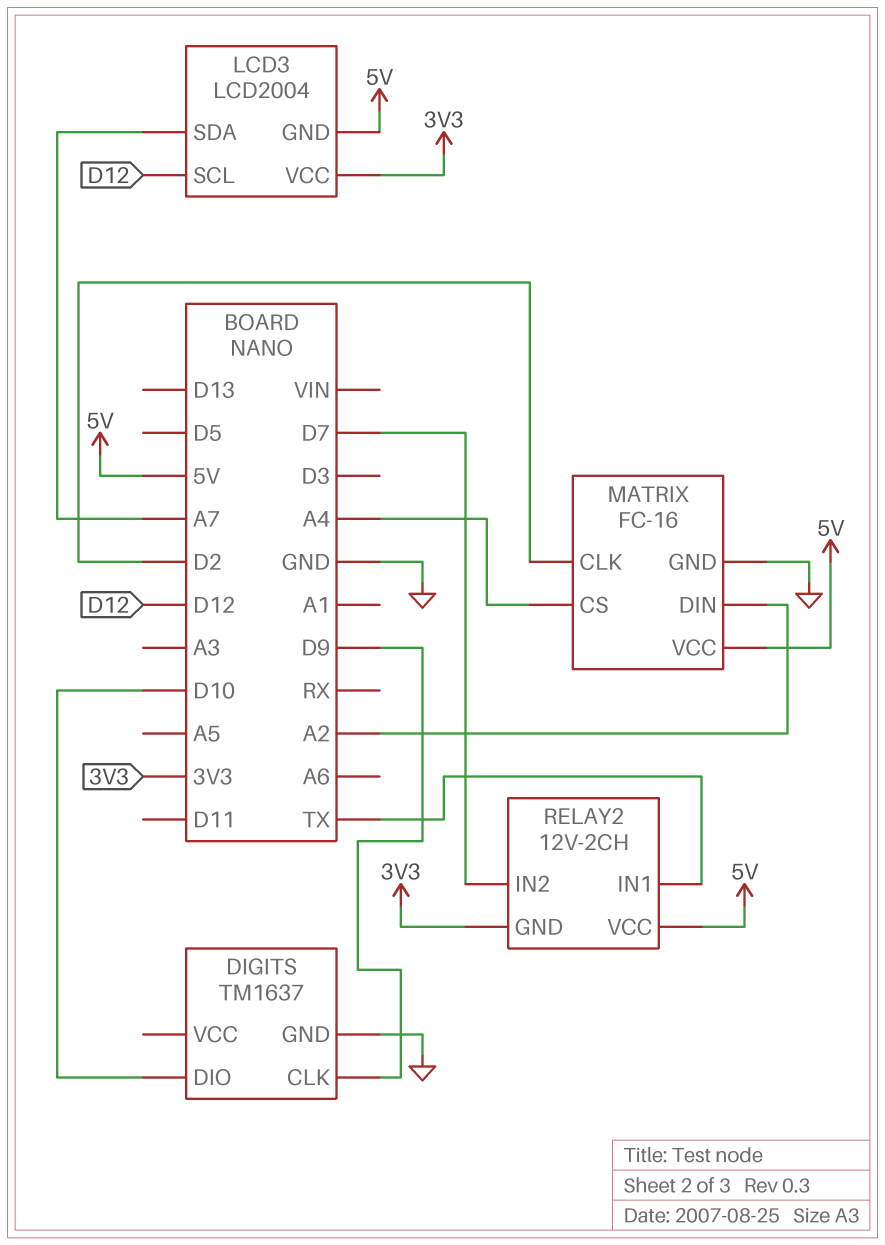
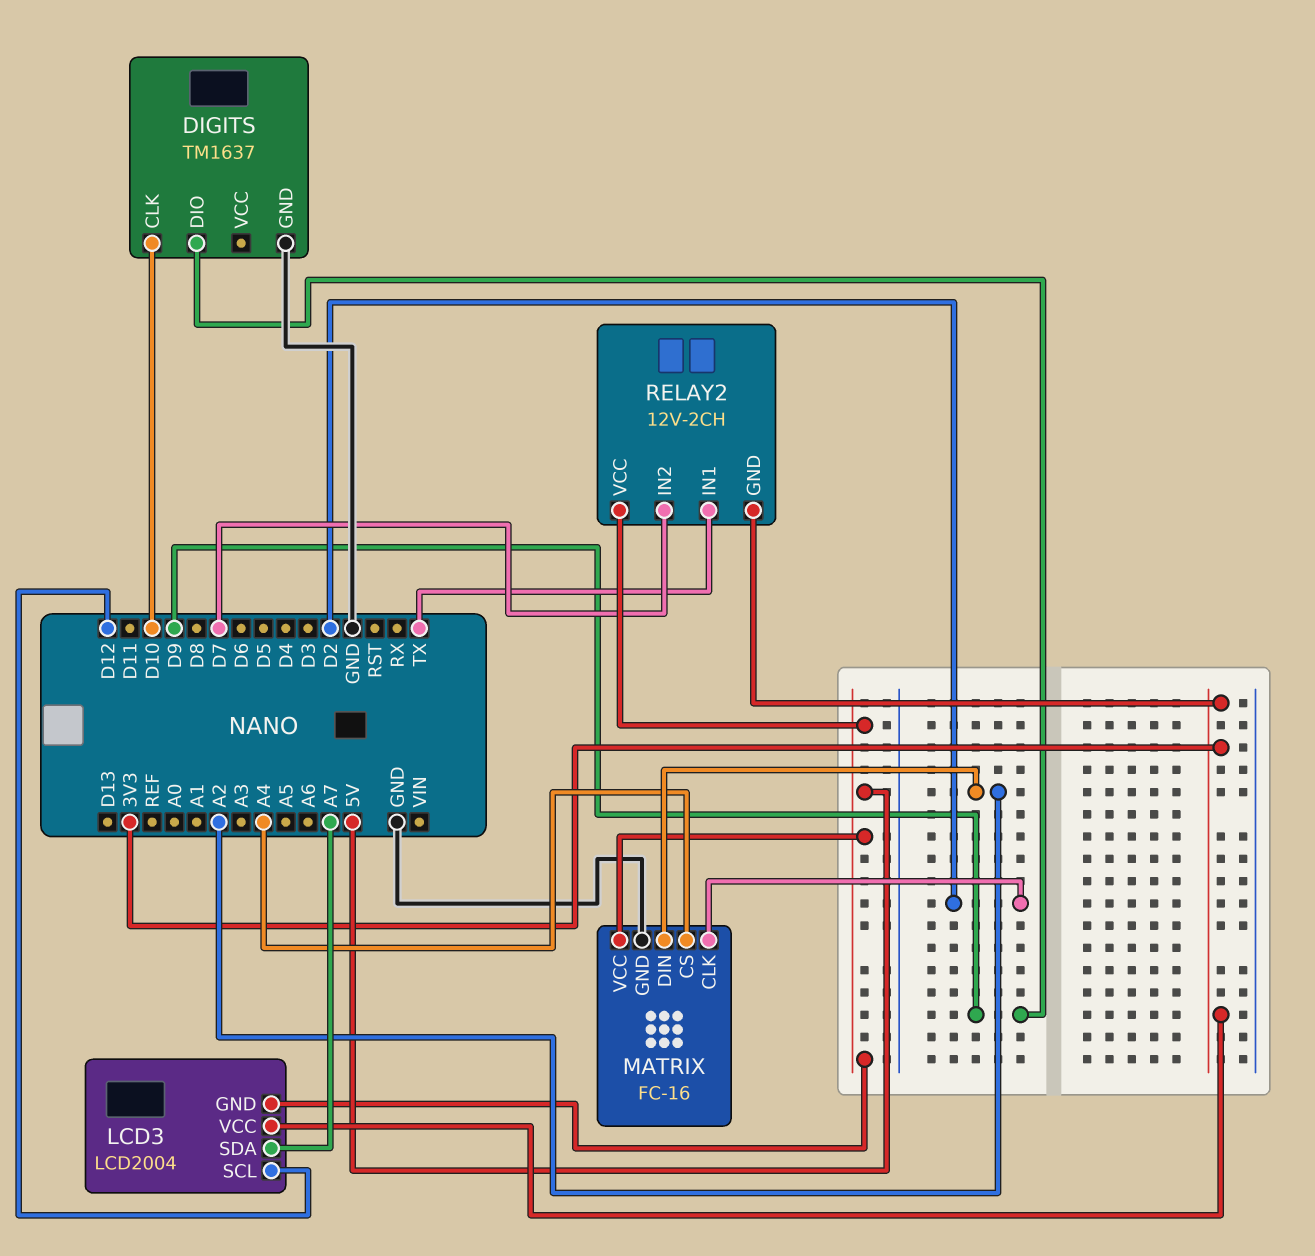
DIGITS pin CLK: D9 -> D10
DIGITS pin DIO: D10 -> D9

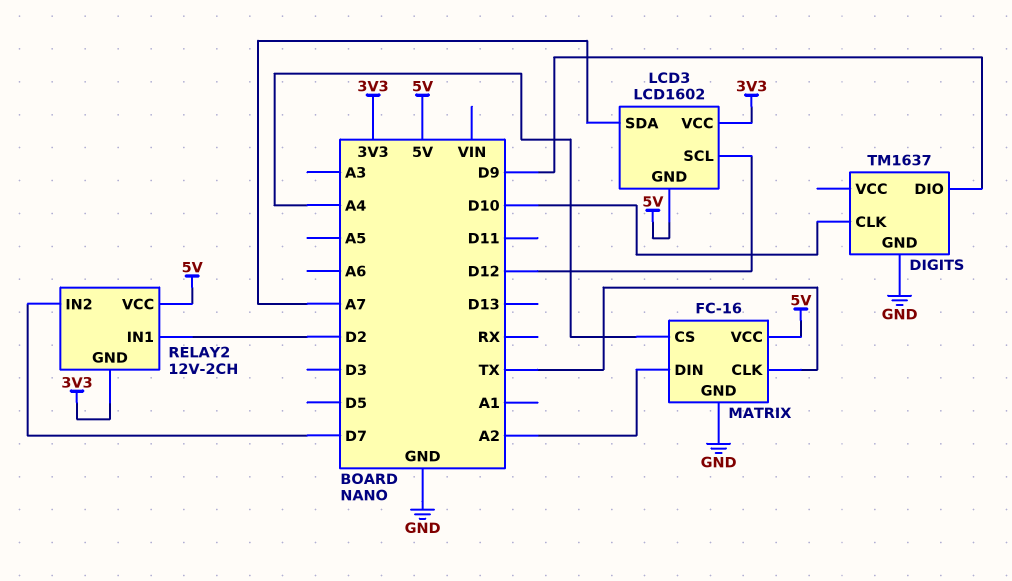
LCD3: LCD2004 -> LCD1602
MATRIX pin CLK: D2 -> TX
RELAY2 pin IN1: TX -> D2

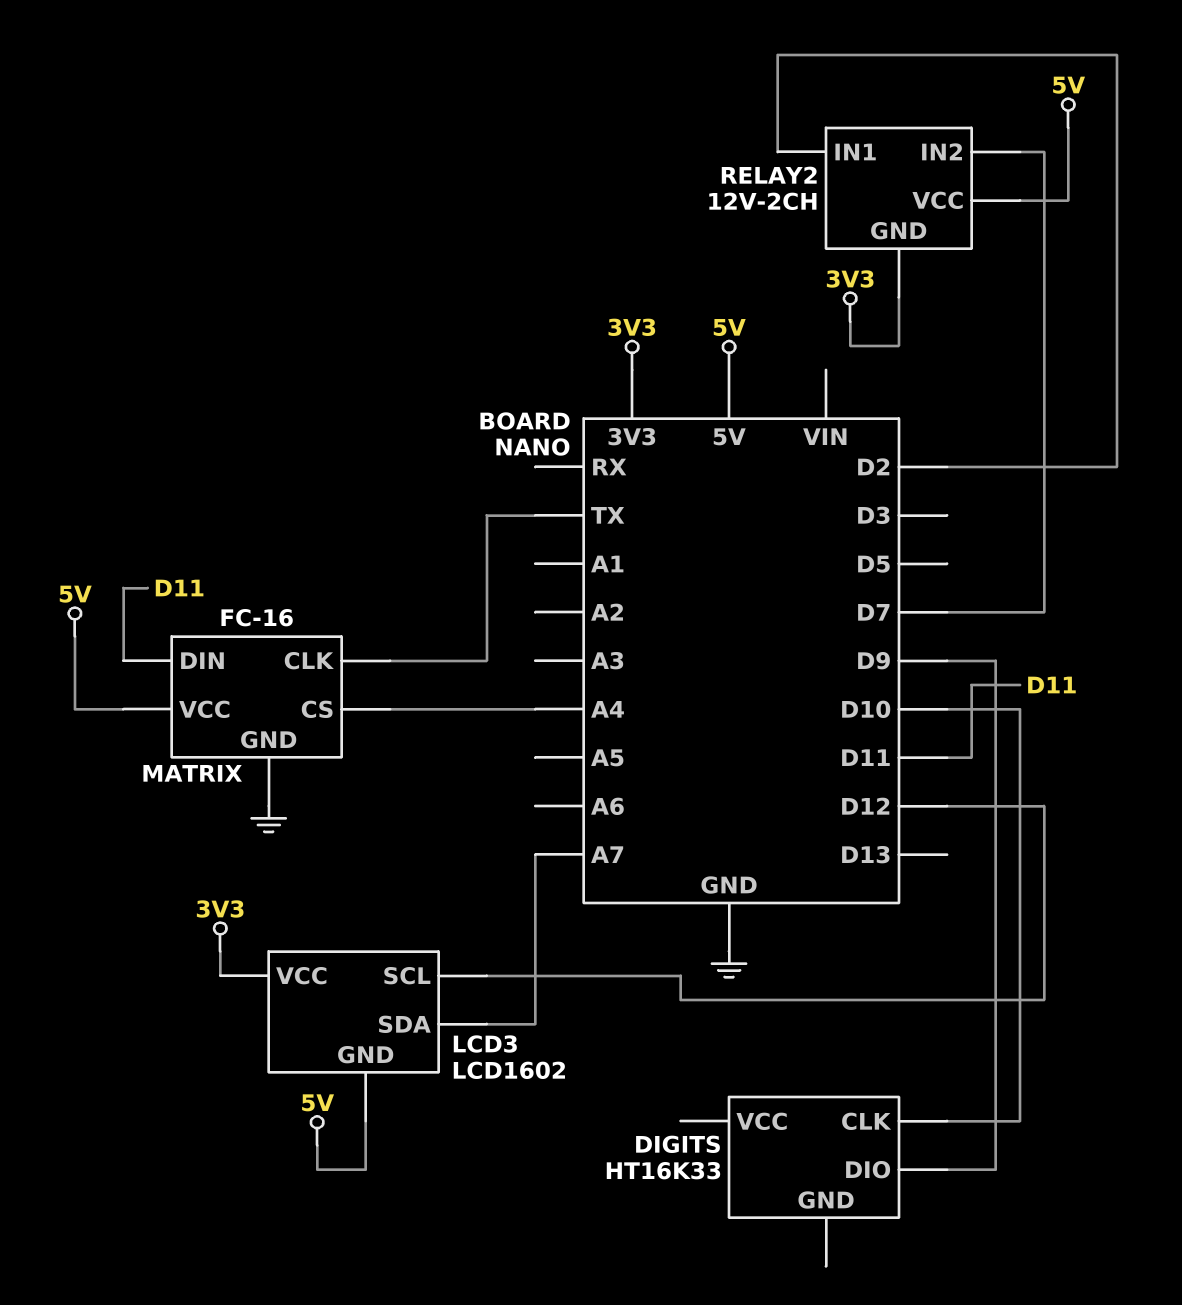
DIGITS: TM1637 -> HT16K33
DIGITS pin GND: GND -> none
MATRIX pin DIN: A2 -> D11

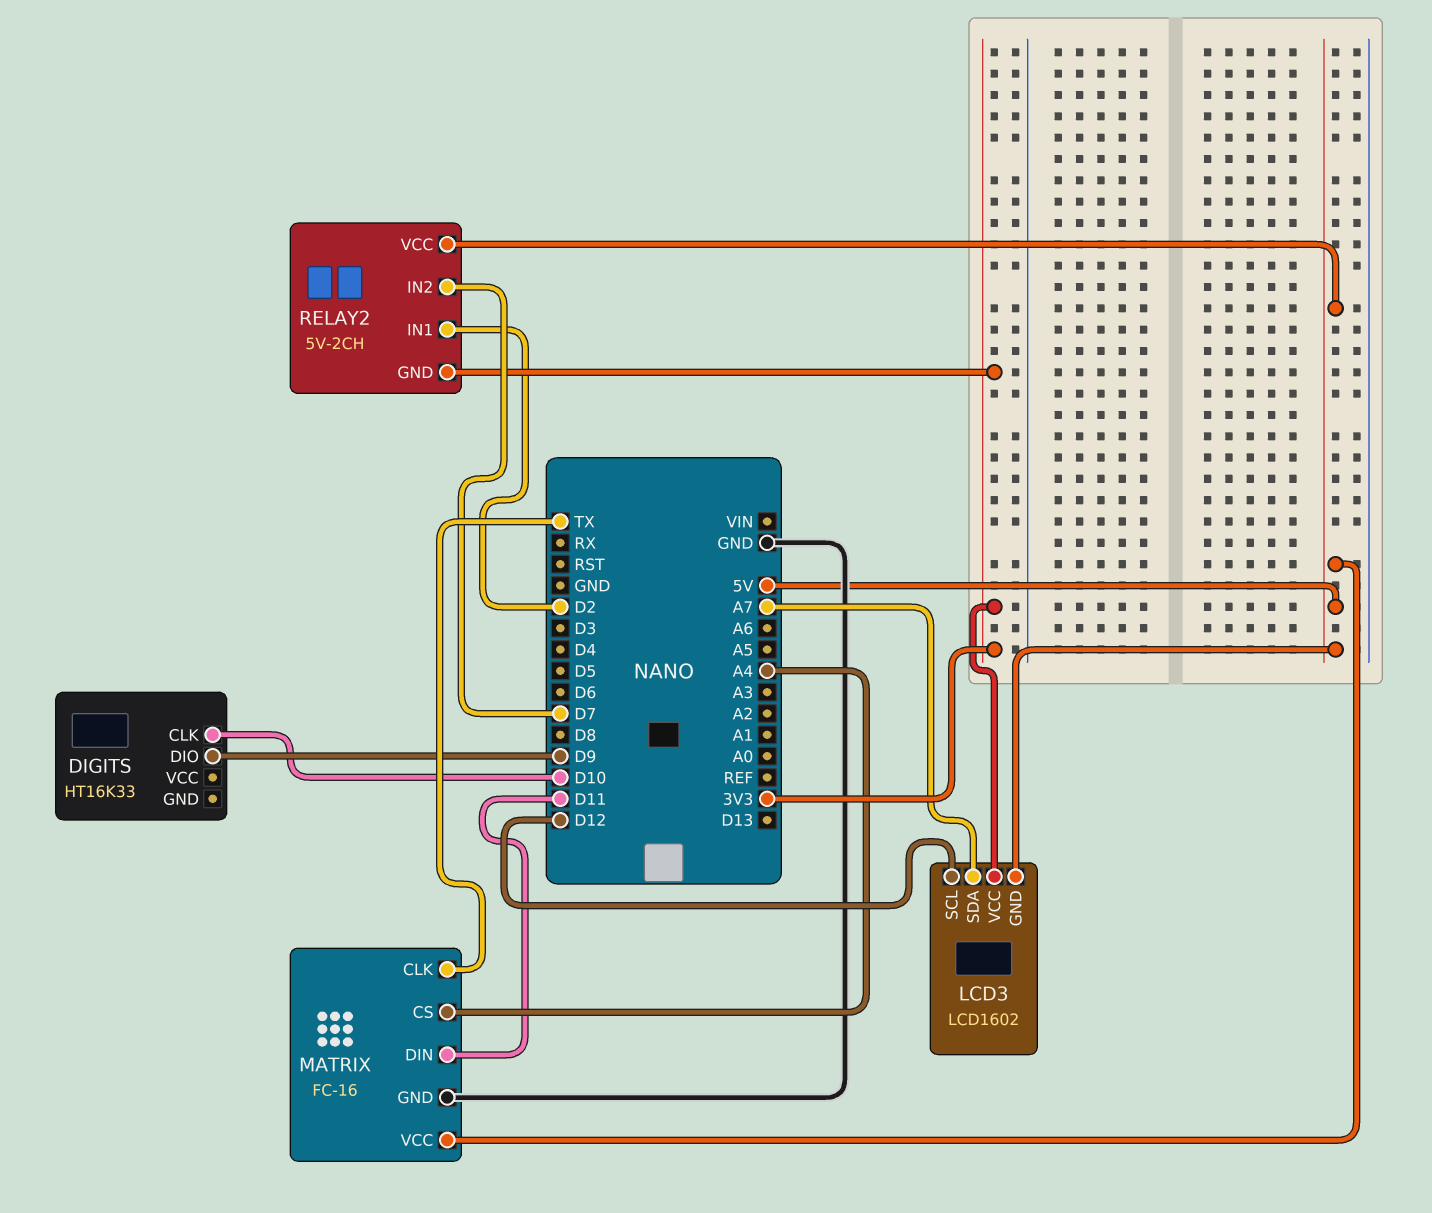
RELAY2: 12V-2CH -> 5V-2CH

